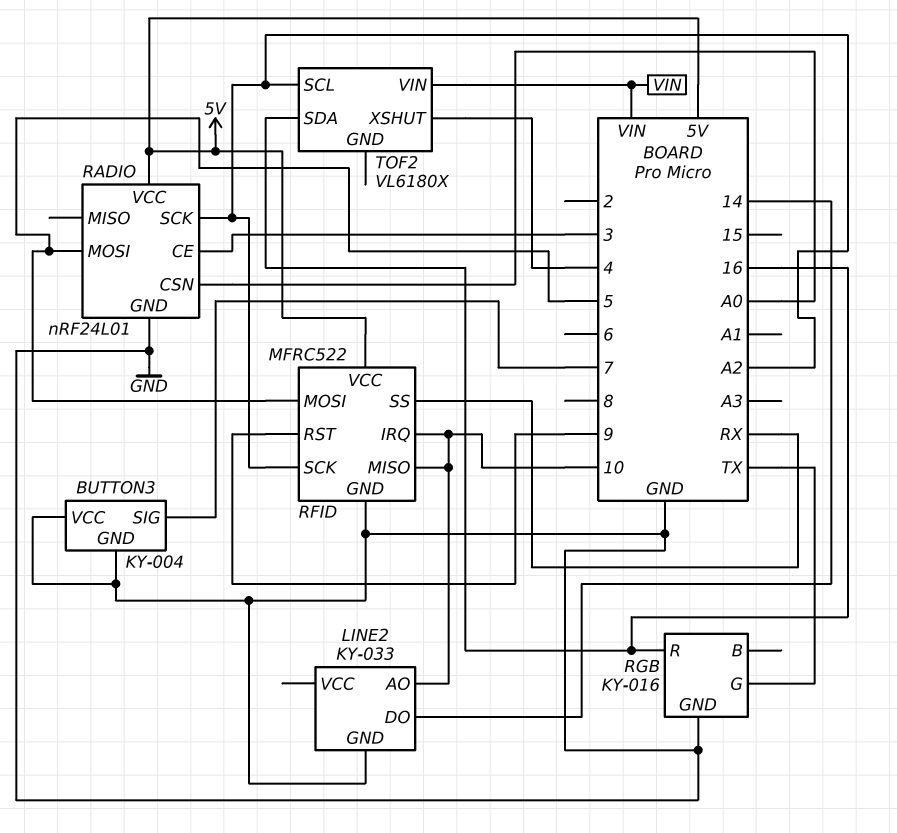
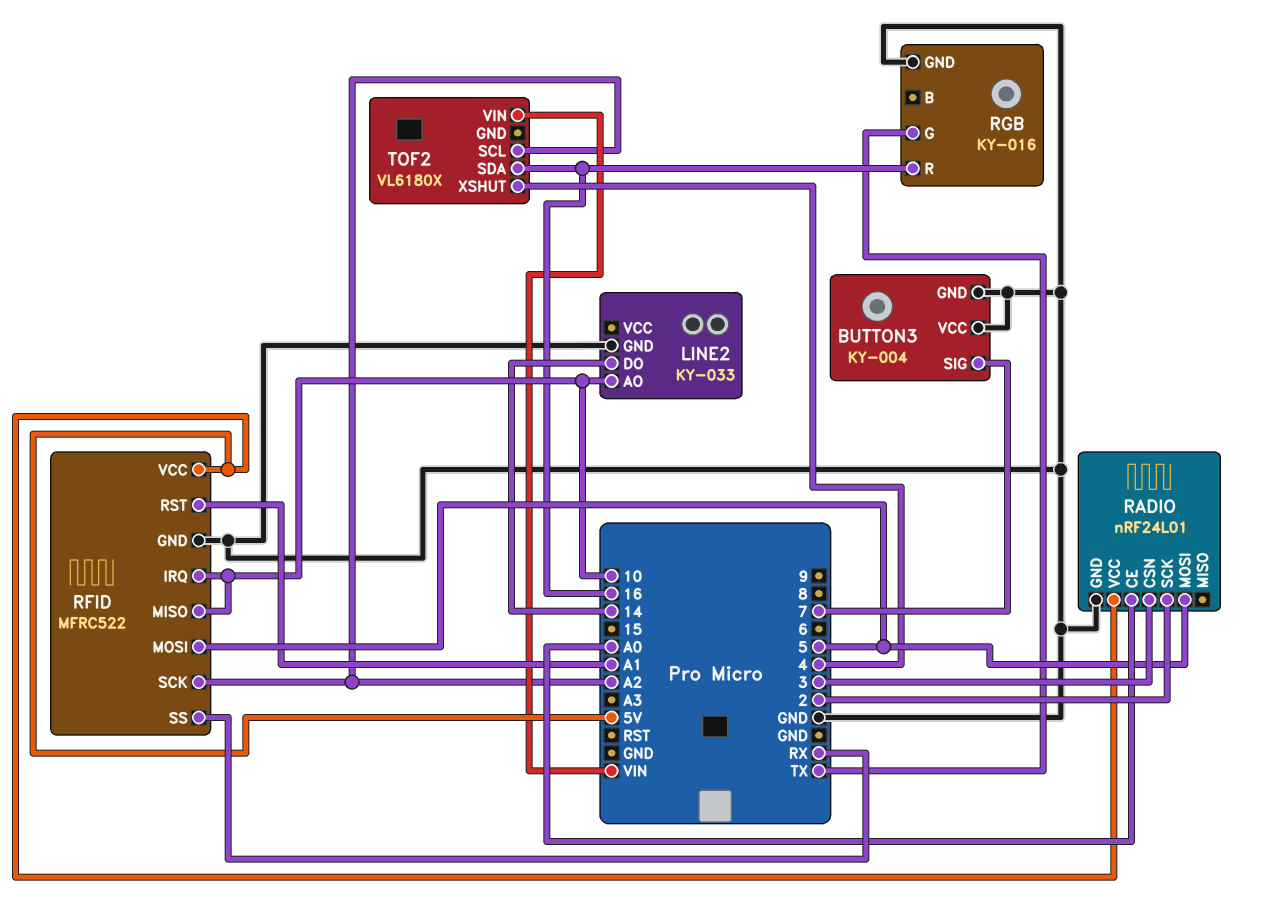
RADIO pin CE: 3 -> A0
RADIO pin CSN: A0 -> 3
RADIO pin SCK: A2 -> 2
RFID pin RST: 9 -> A1

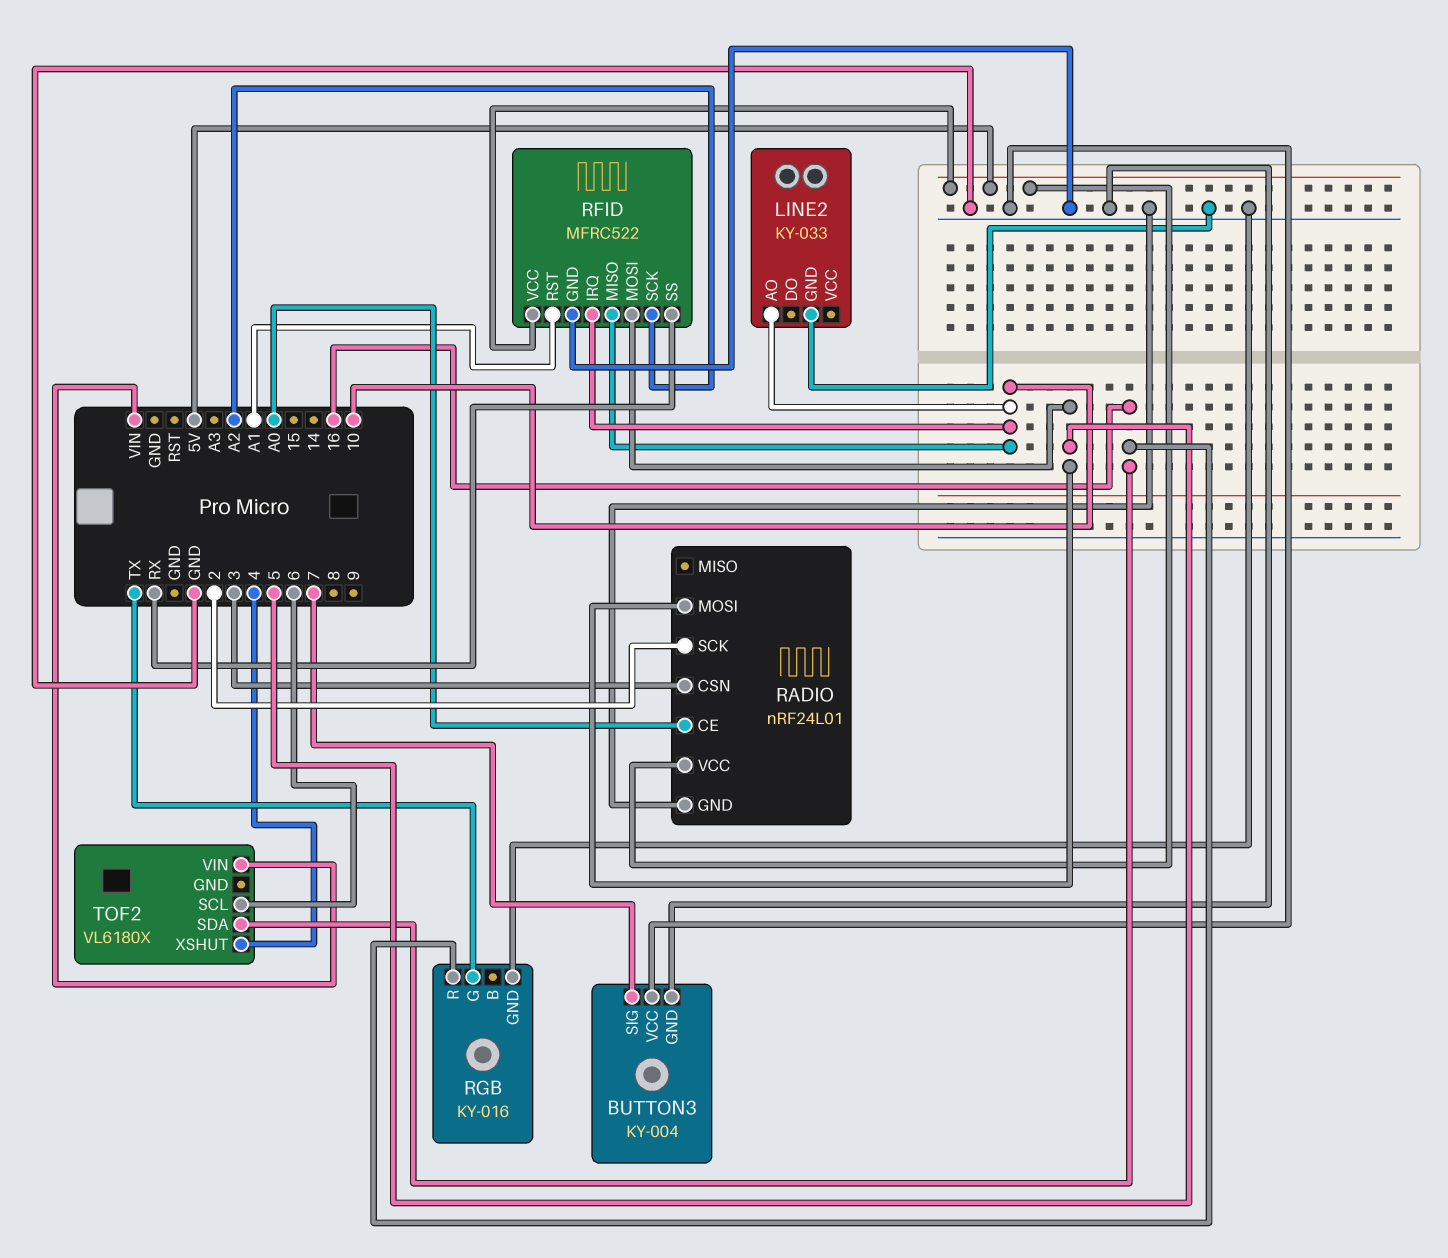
LINE2 pin DO: 14 -> none
TOF2 pin SCL: A2 -> 6

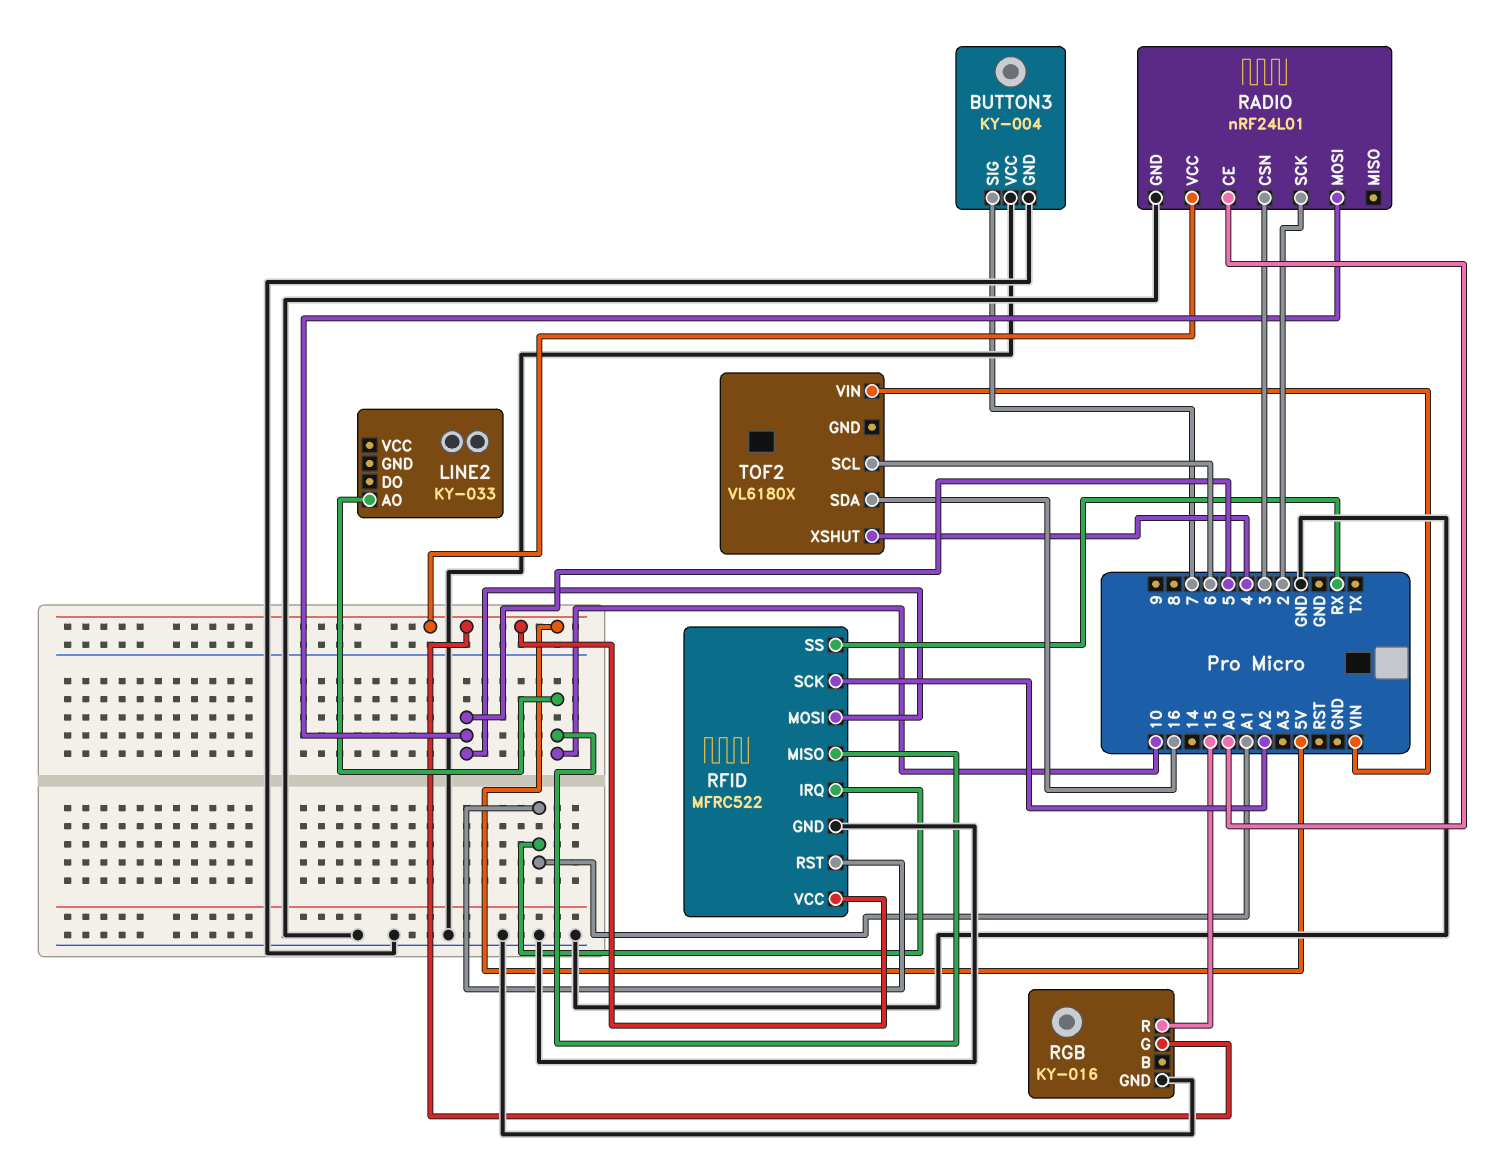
LINE2 pin GND: GND -> none
RFID pin IRQ: 10 -> A1
RGB pin G: TX -> 5V
RGB pin R: 16 -> 15

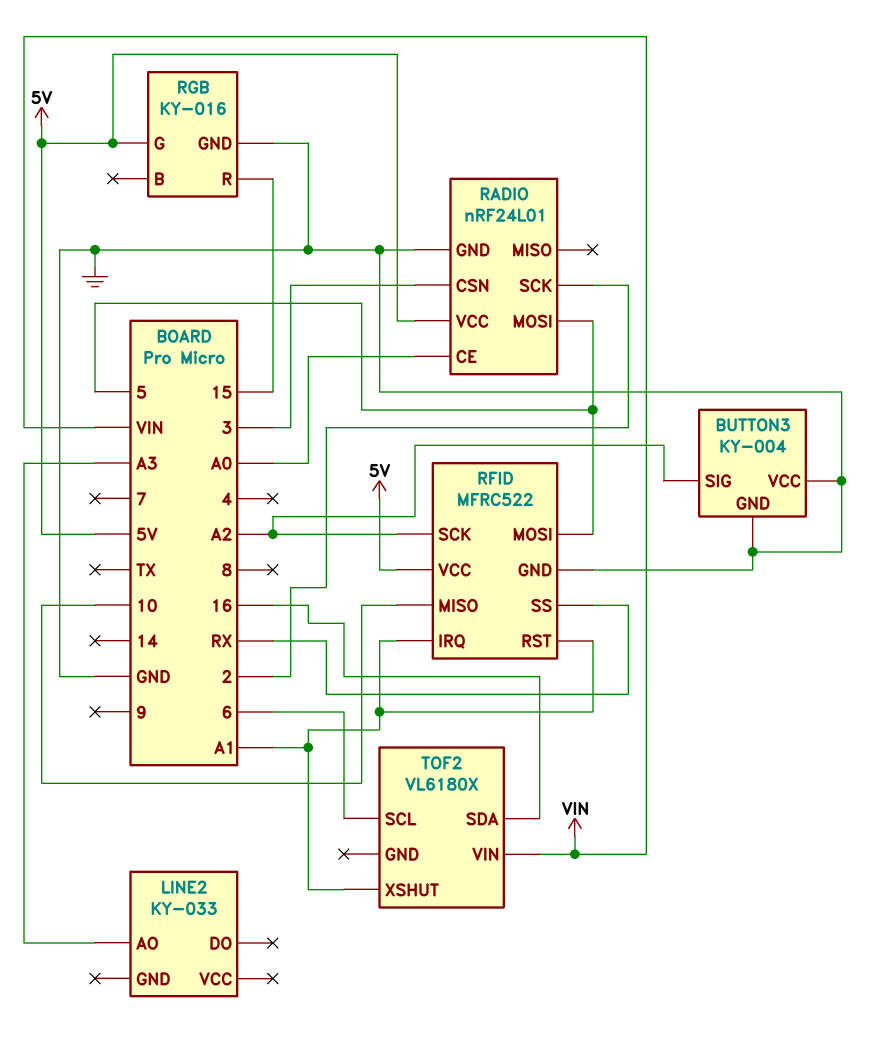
BUTTON3 pin SIG: 7 -> A2
LINE2 pin AO: 10 -> A3
TOF2 pin XSHUT: 4 -> A1

